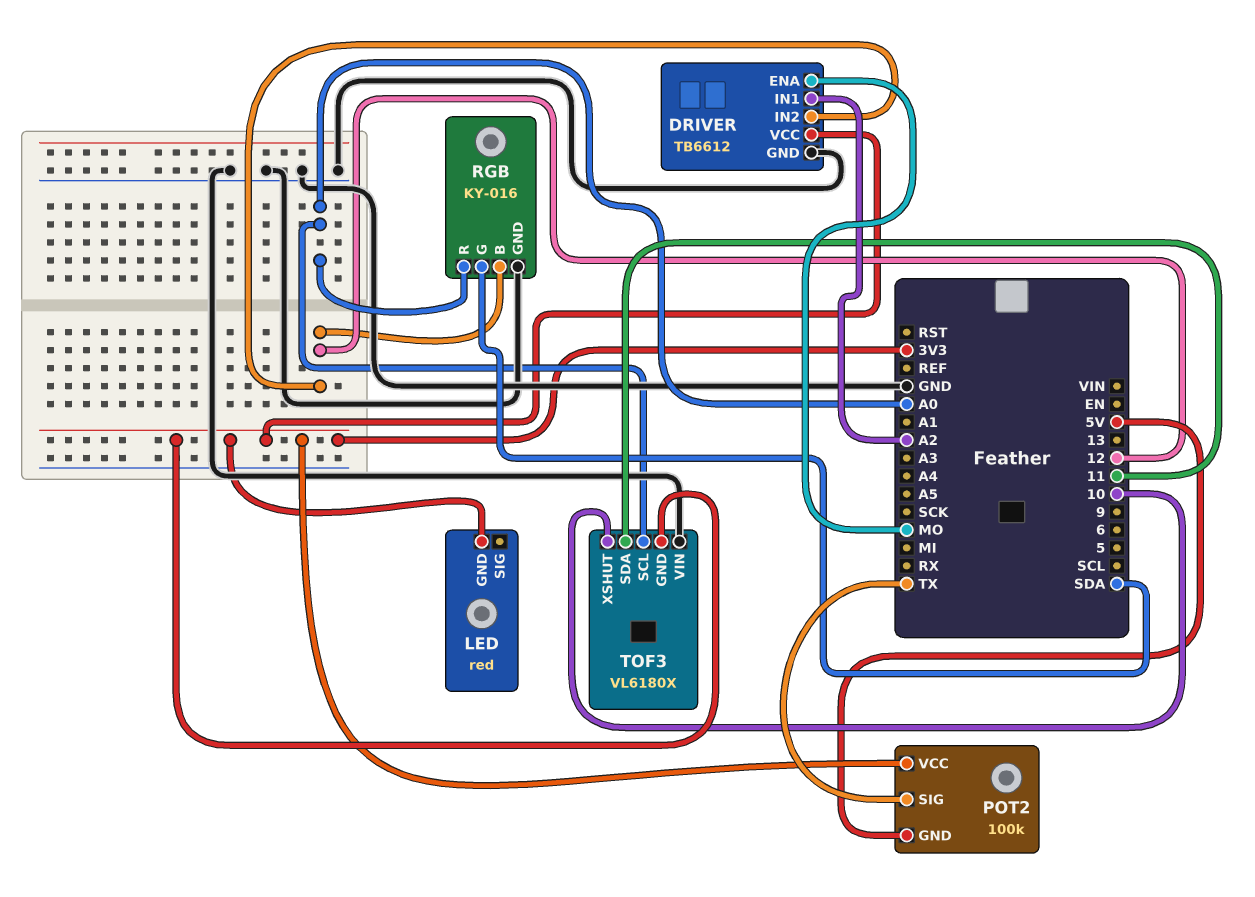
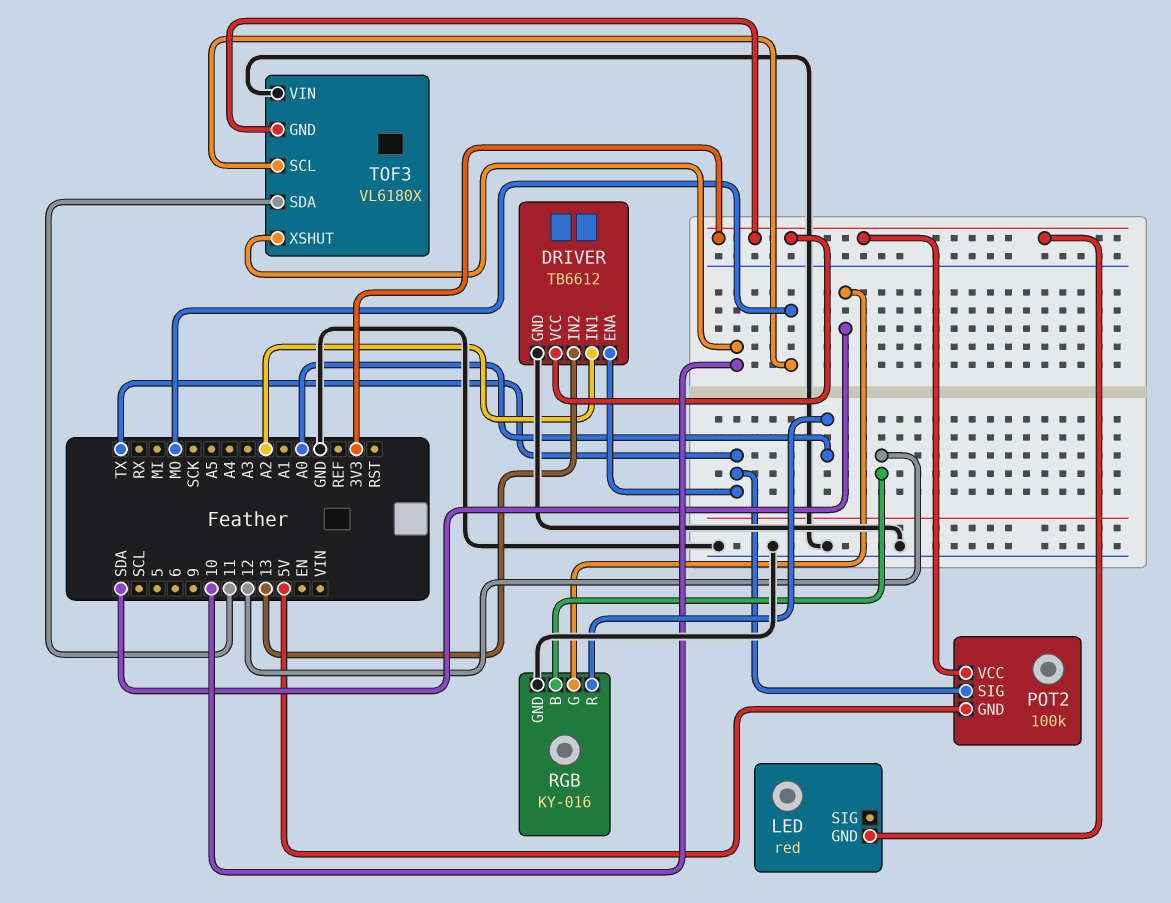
DRIVER pin ENA: MO -> TX
DRIVER pin IN2: 12 -> 13
TOF3 pin SCL: A0 -> MO

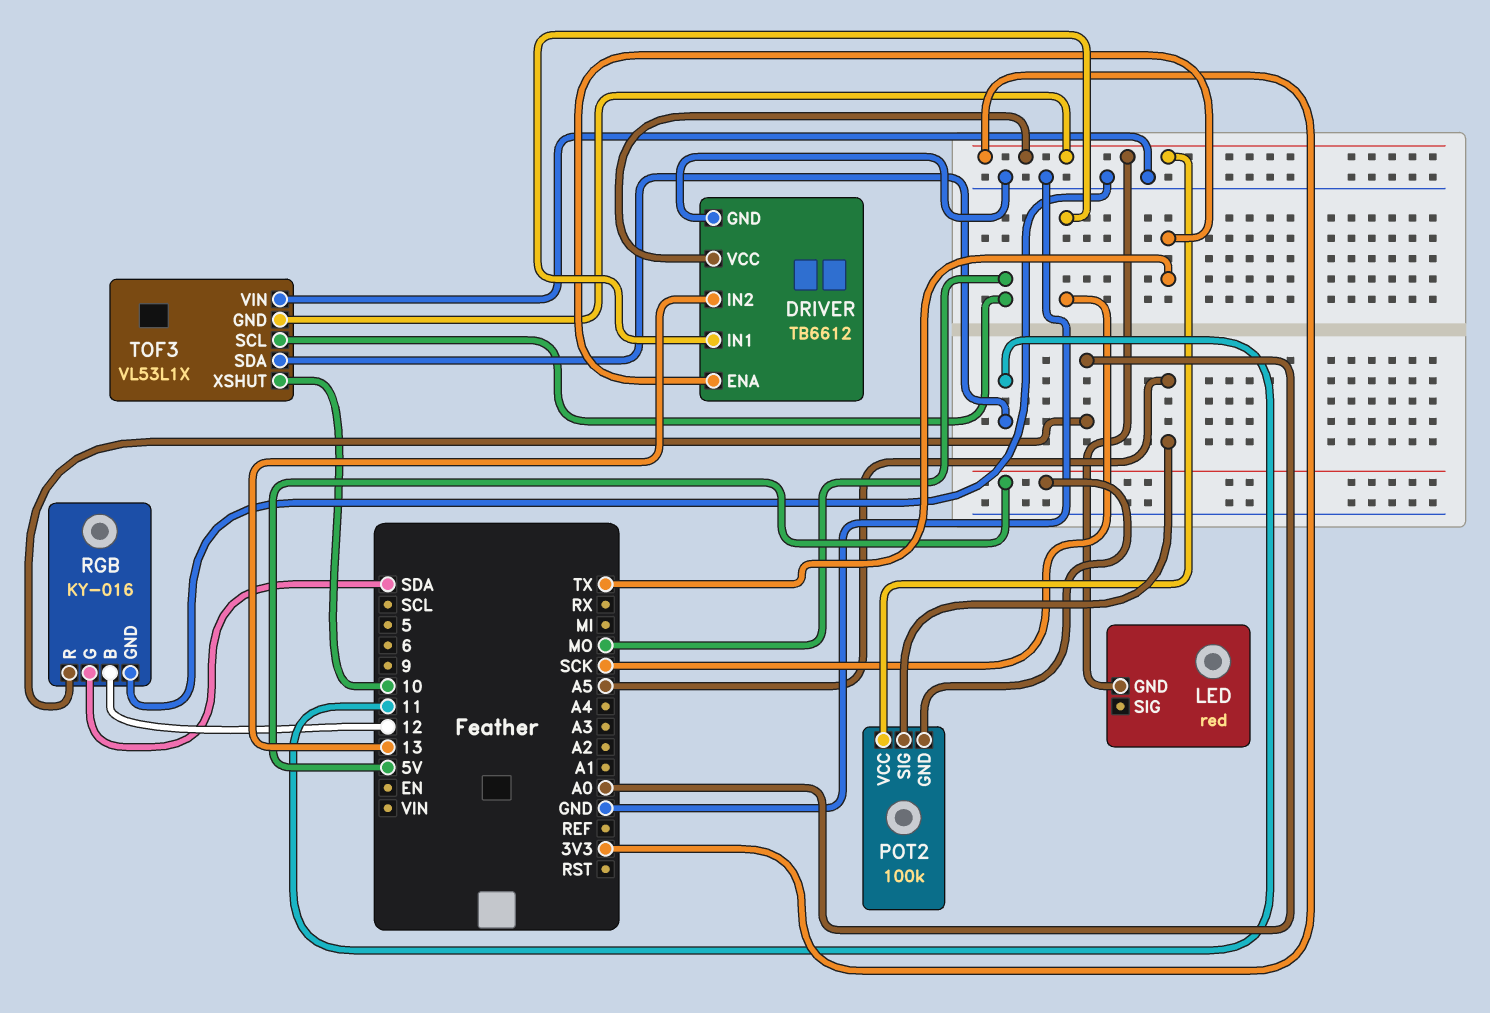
DRIVER pin IN1: A2 -> SCK
POT2 pin SIG: TX -> A5
TOF3: VL6180X -> VL53L1X

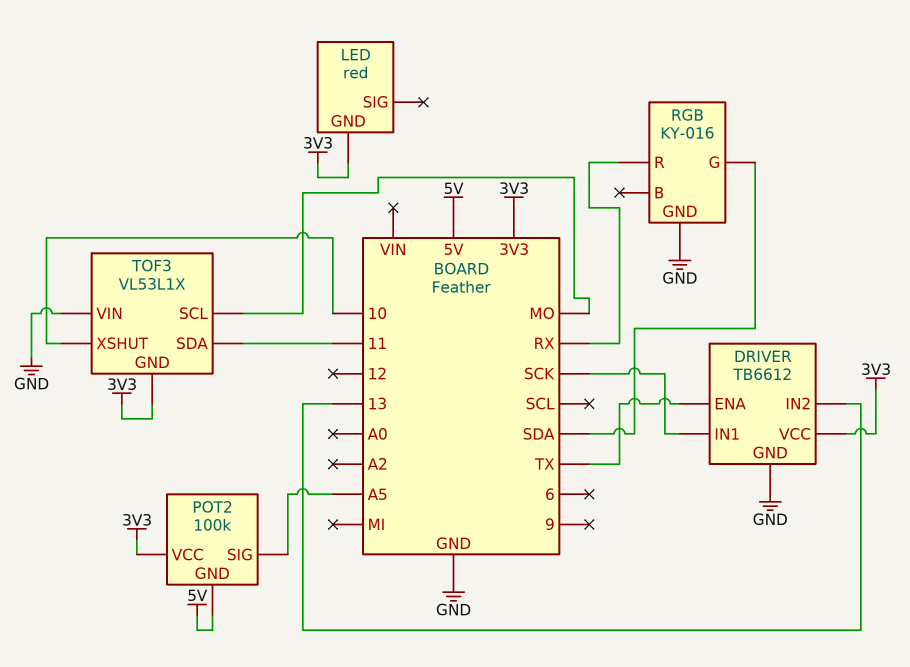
RGB pin B: 12 -> none
RGB pin R: A0 -> RX

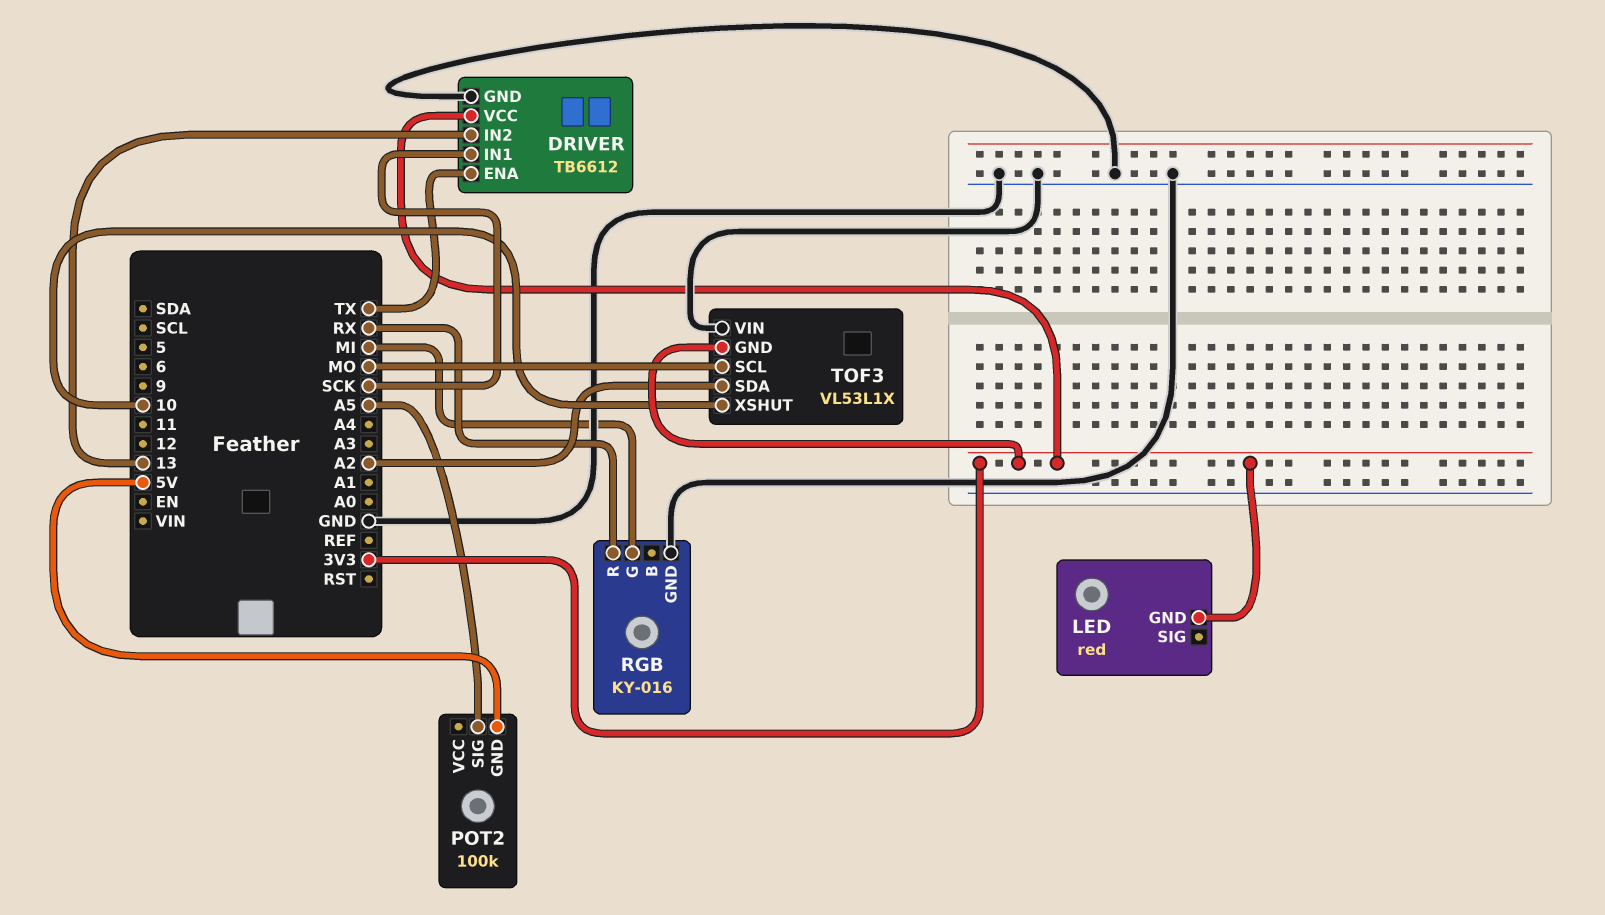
POT2 pin VCC: 3V3 -> none
RGB pin G: SDA -> MI
TOF3 pin SDA: 11 -> A2

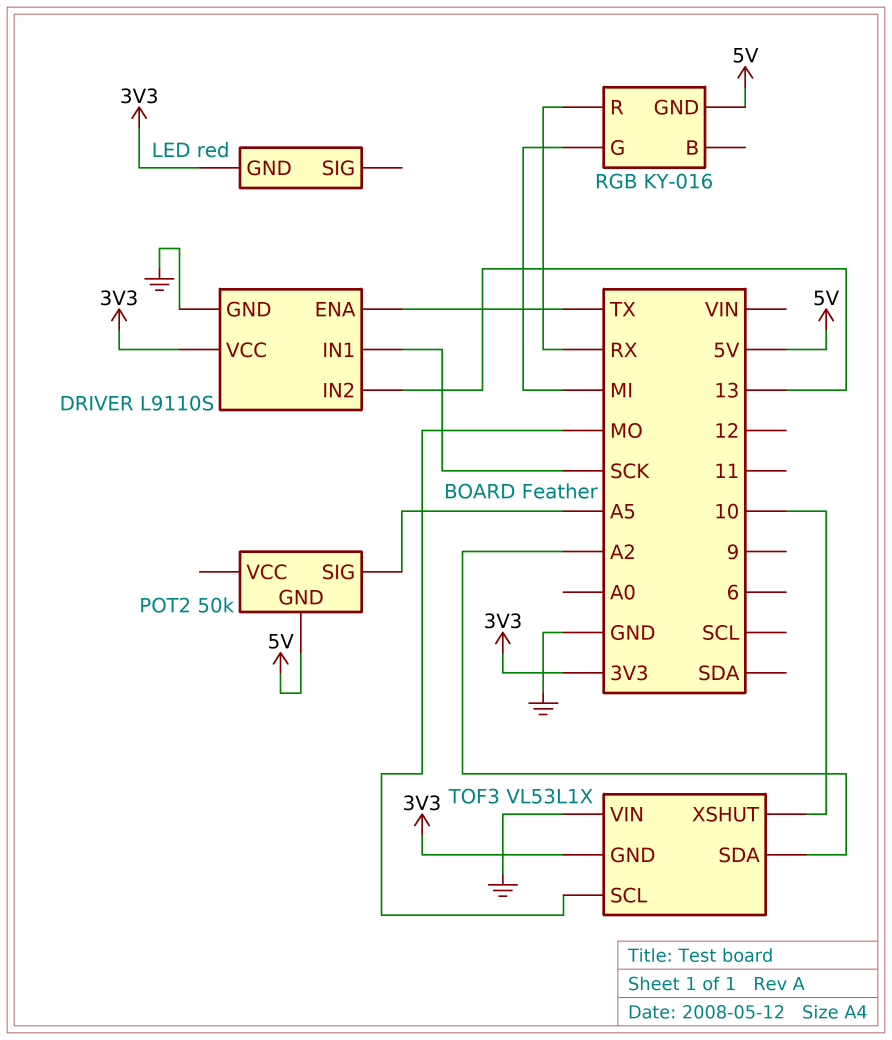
DRIVER: TB6612 -> L9110S
POT2: 100k -> 50k
RGB pin GND: GND -> 5V

